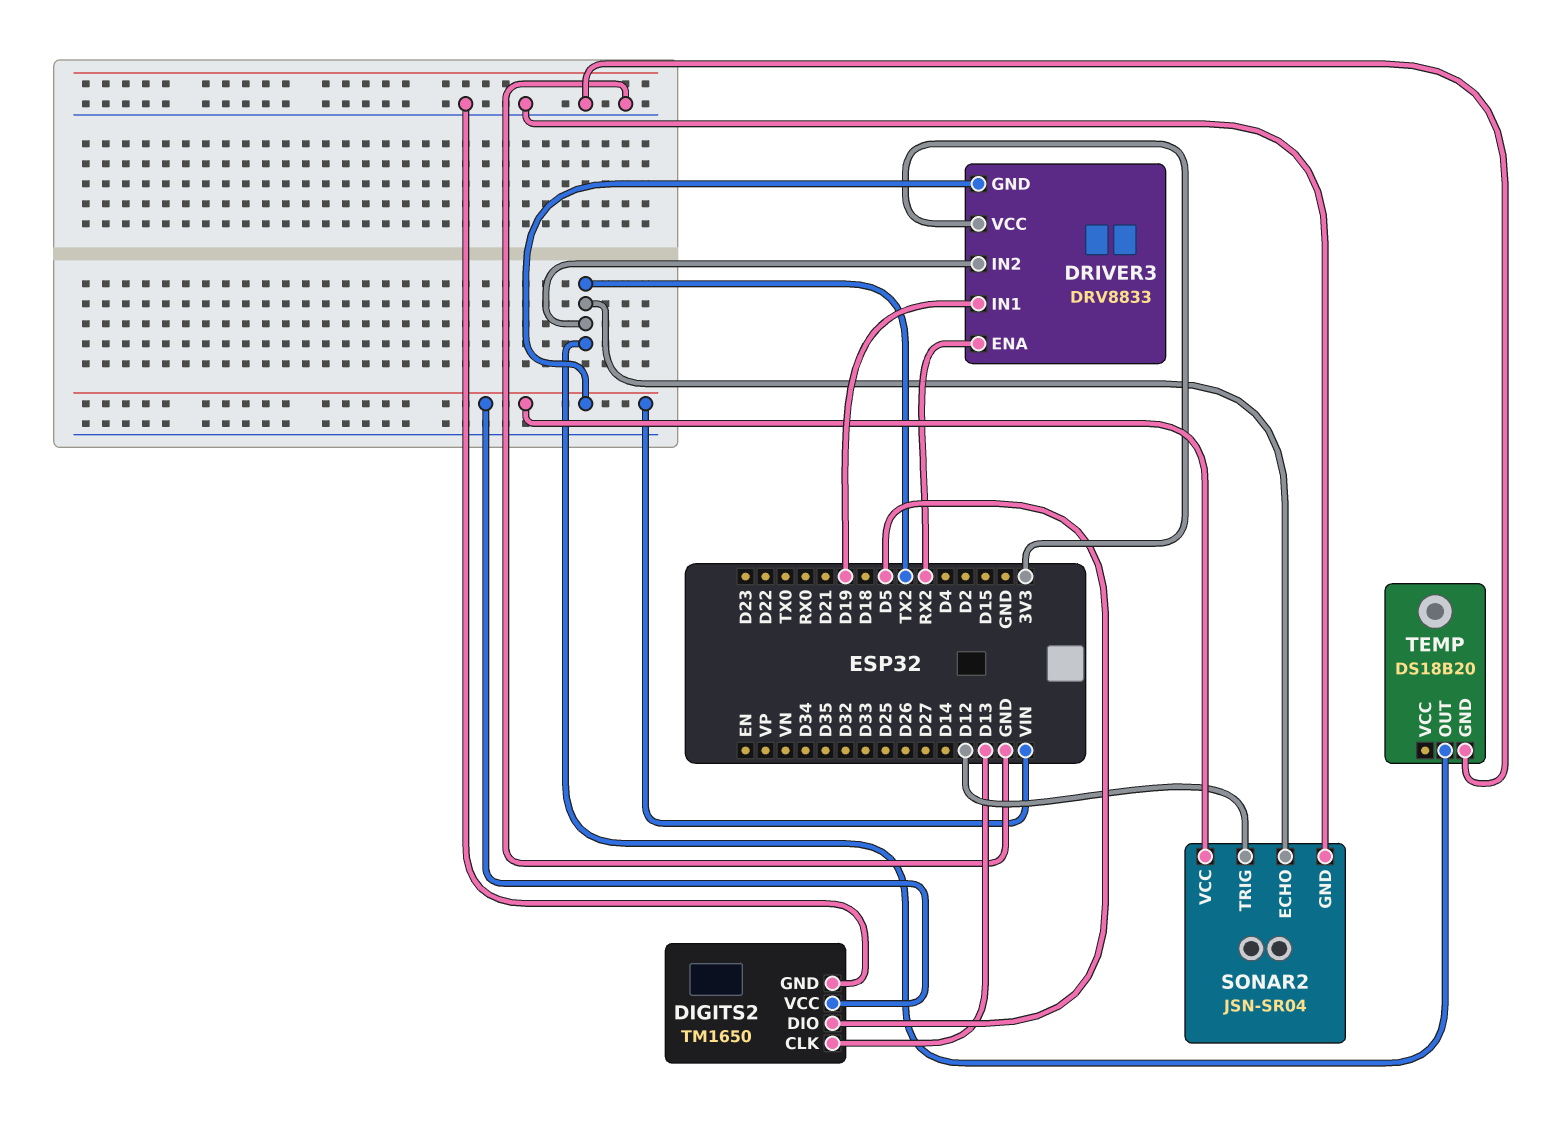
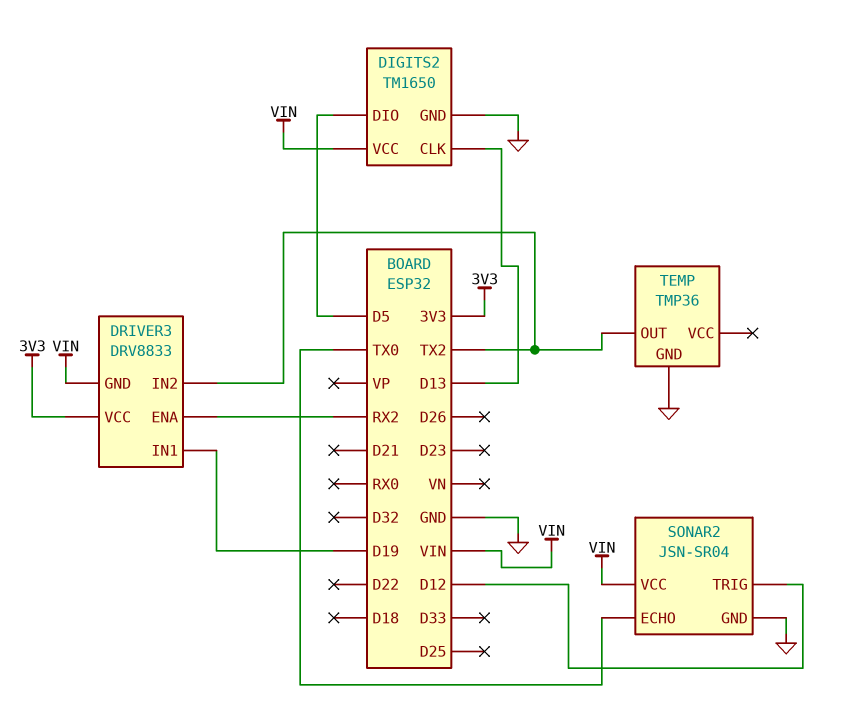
SONAR2 pin ECHO: TX2 -> TX0
TEMP: DS18B20 -> TMP36

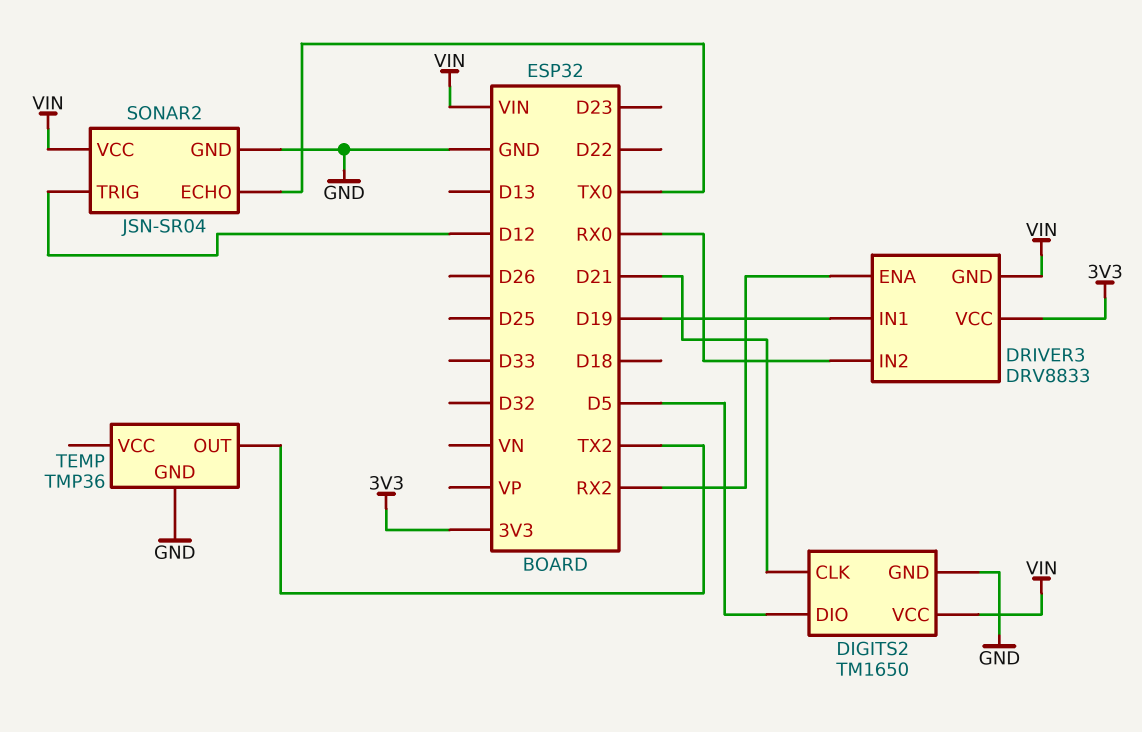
DIGITS2 pin CLK: D13 -> D21
DRIVER3 pin IN2: TX2 -> RX0

